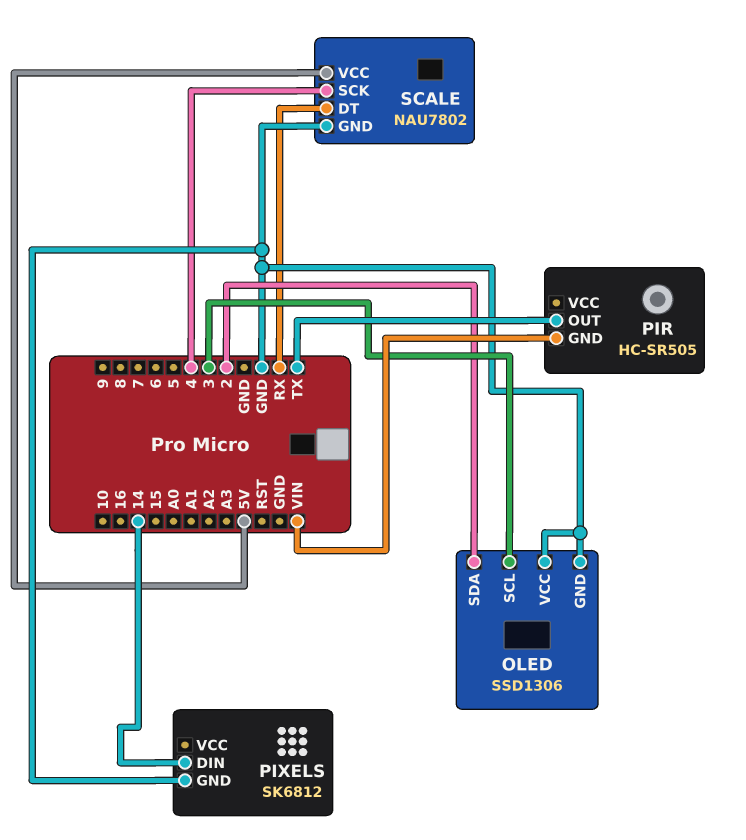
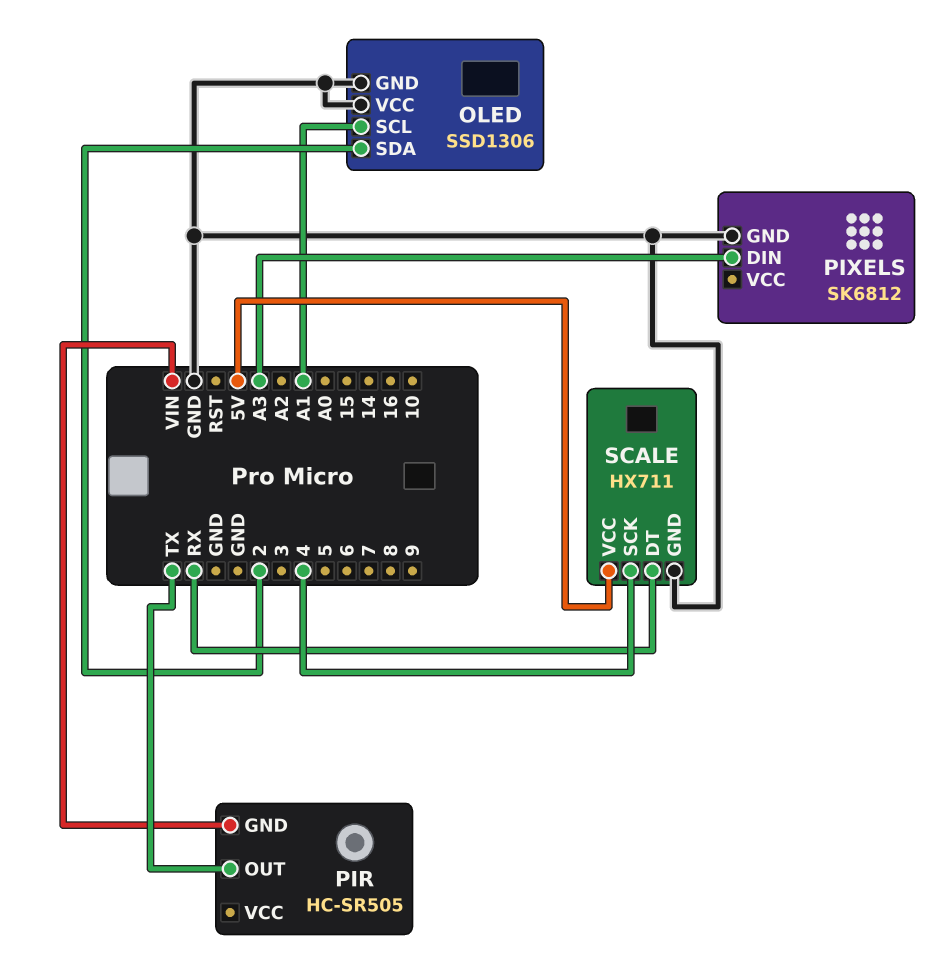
OLED pin SCL: 3 -> A1
PIXELS pin DIN: 14 -> A3
SCALE: NAU7802 -> HX711

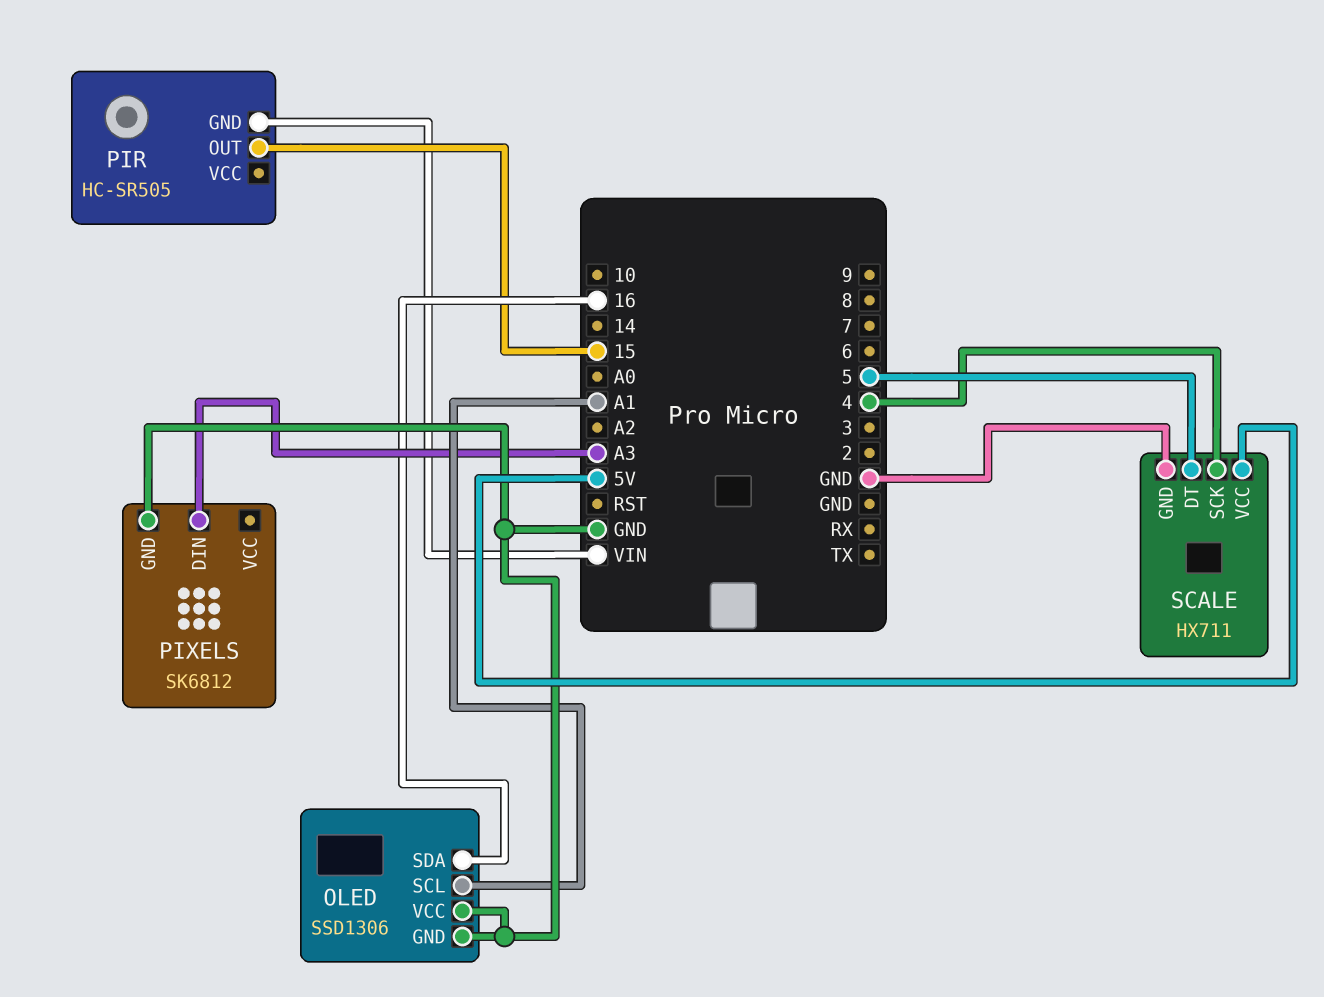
OLED pin SDA: 2 -> 16
PIR pin OUT: TX -> 15
SCALE pin DT: RX -> 5

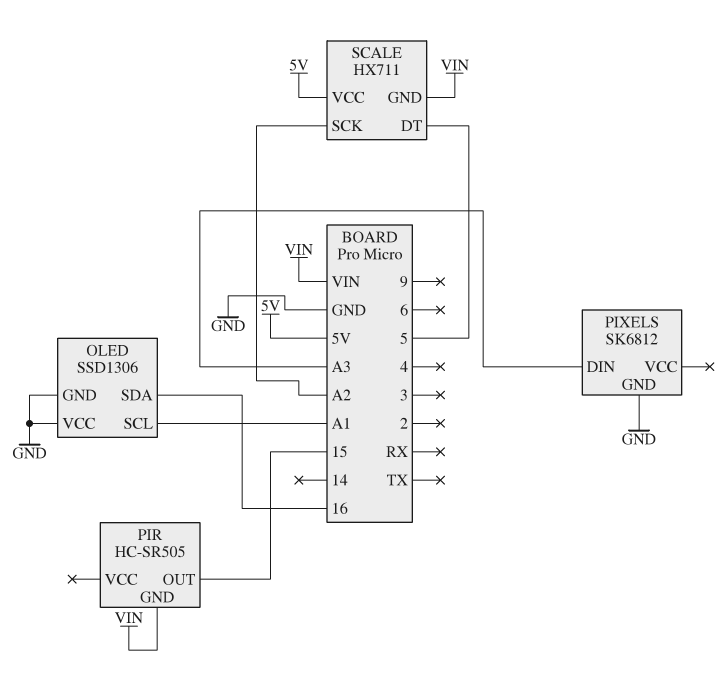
SCALE pin GND: GND -> VIN
SCALE pin SCK: 4 -> A2

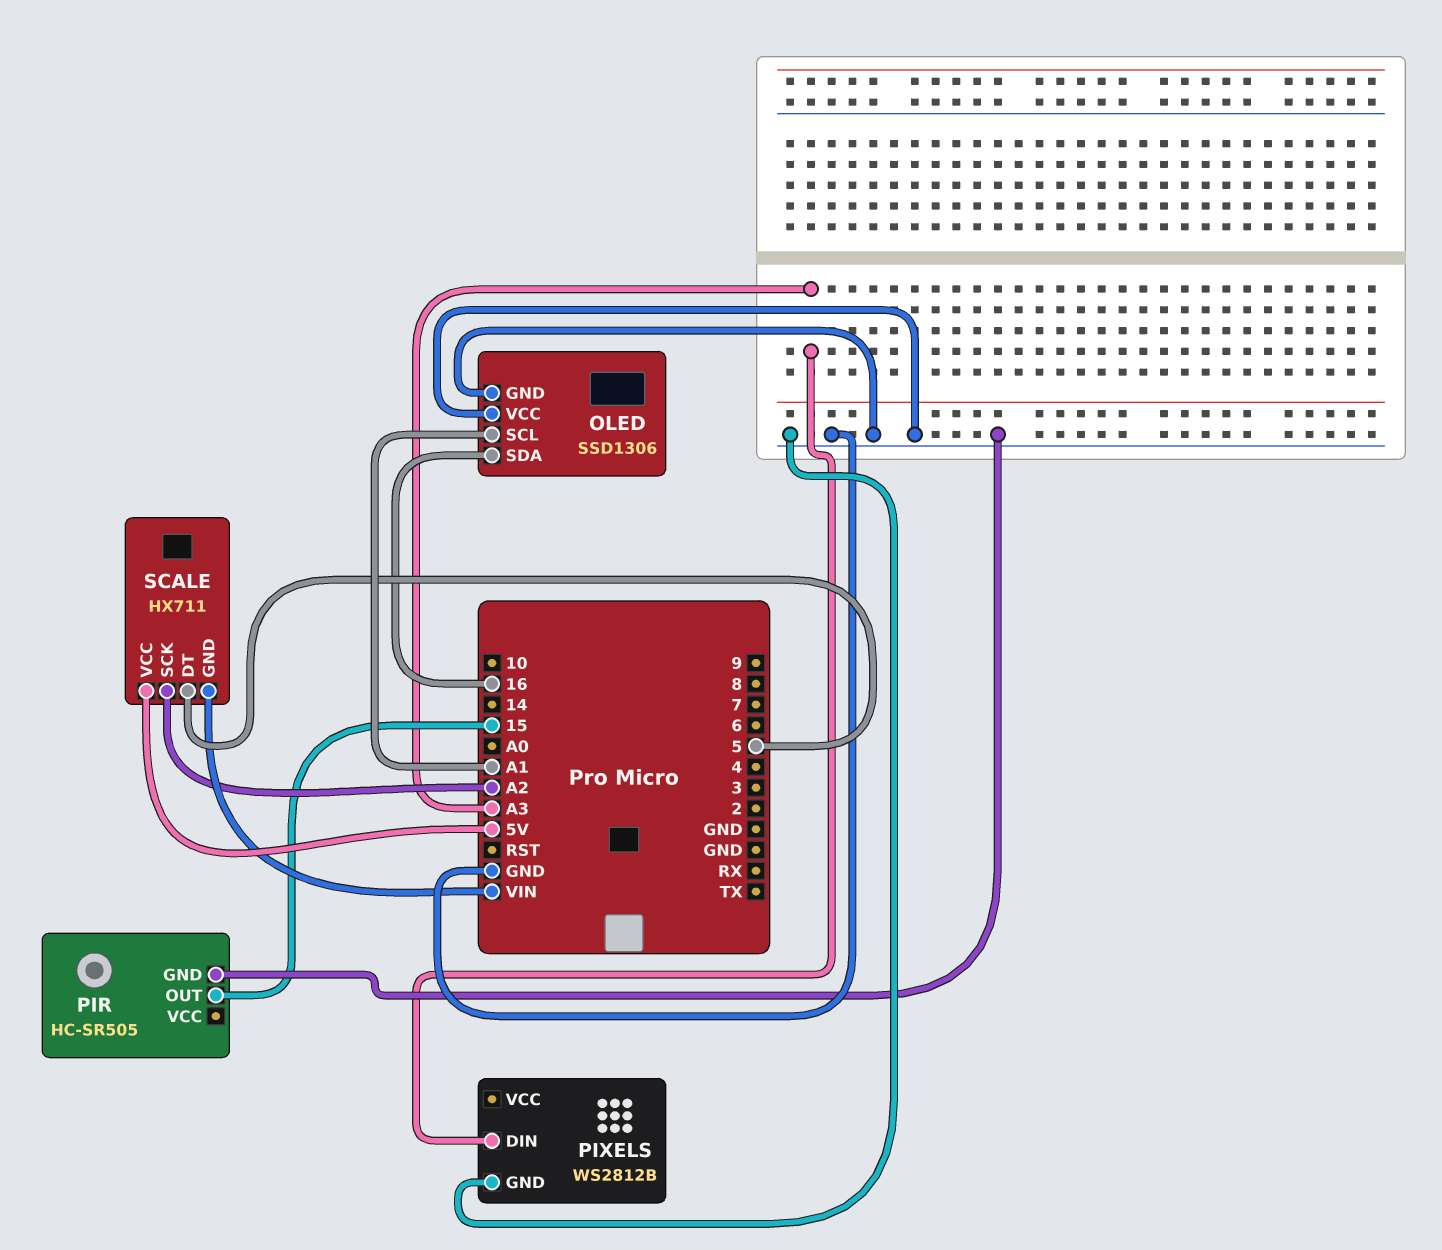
PIR pin GND: VIN -> GND
PIXELS: SK6812 -> WS2812B

